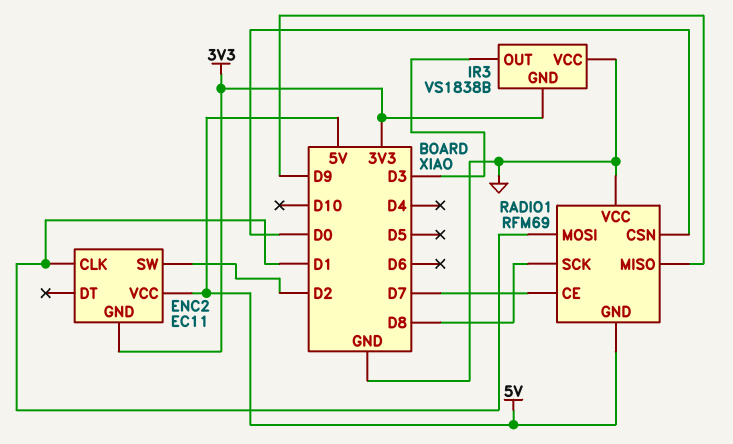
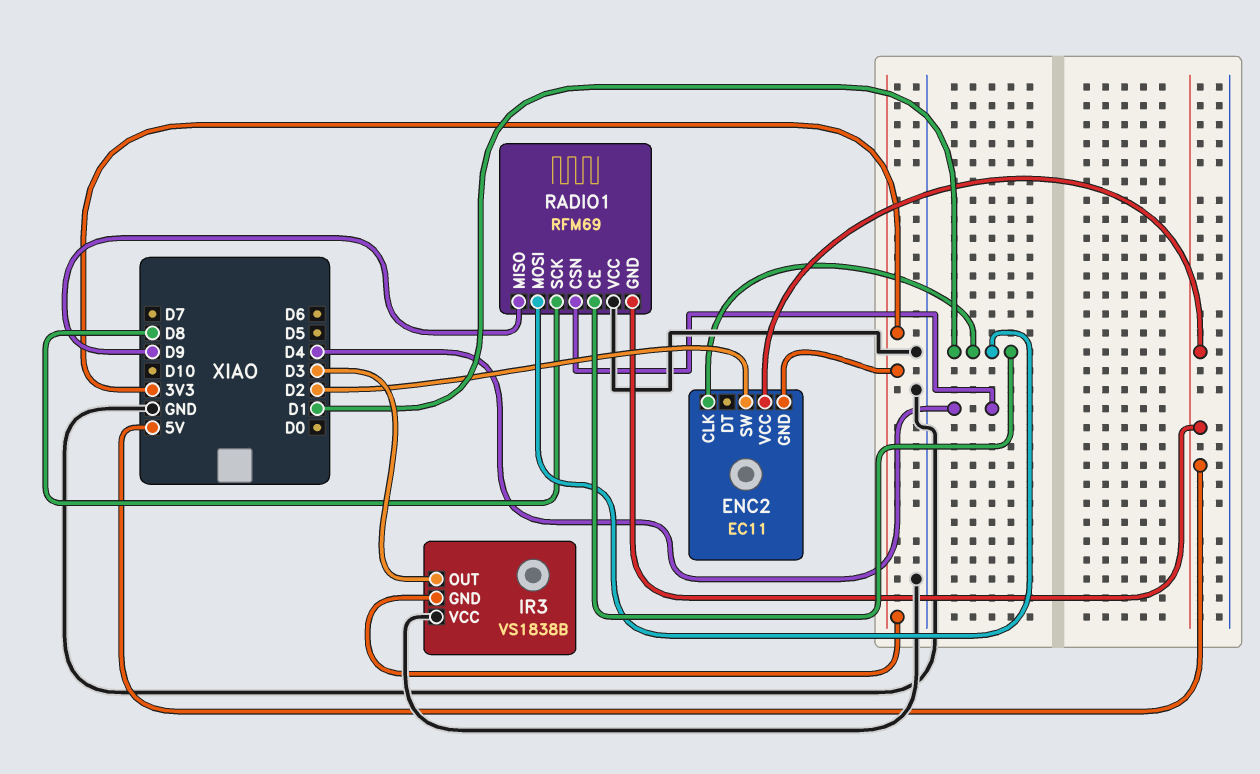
RADIO1 pin CE: D7 -> D1
RADIO1 pin CSN: D0 -> D4

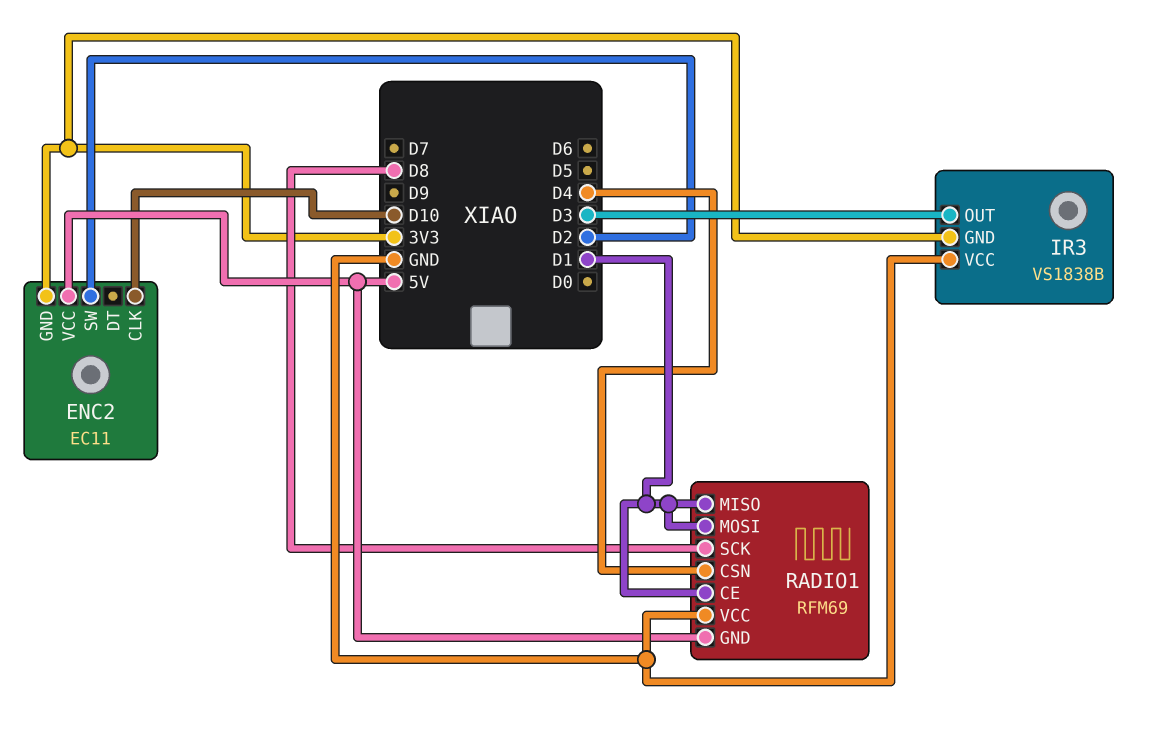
ENC2 pin CLK: D1 -> D10
RADIO1 pin MISO: D9 -> D1

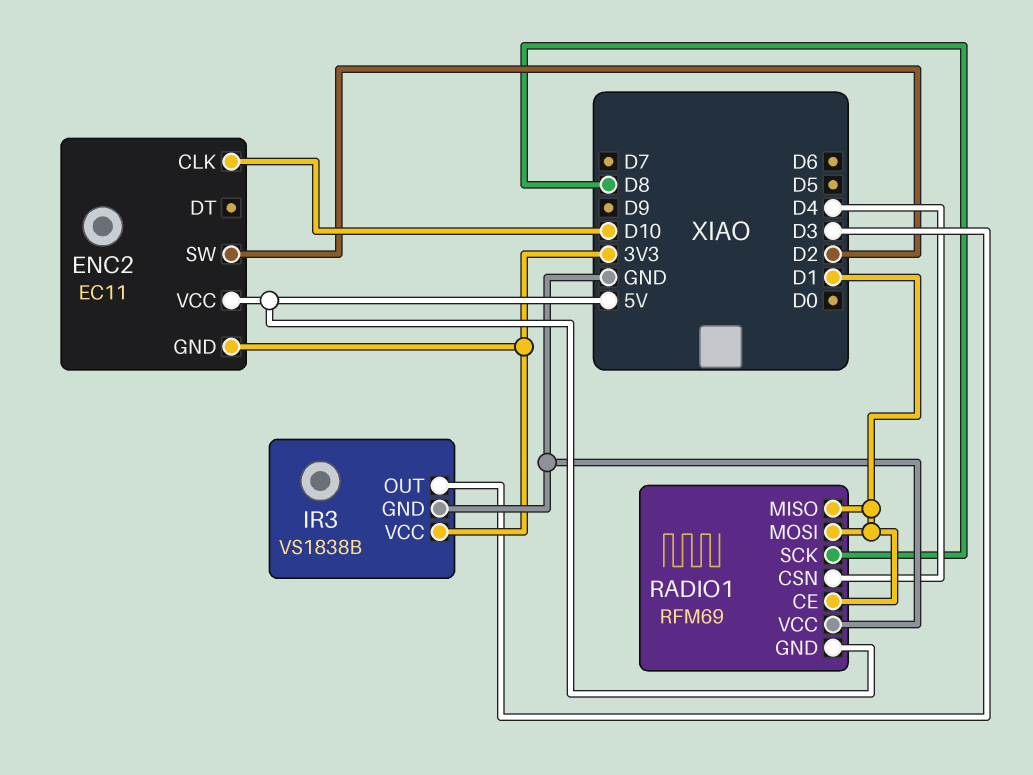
IR3 pin GND: 3V3 -> GND
IR3 pin VCC: GND -> 3V3

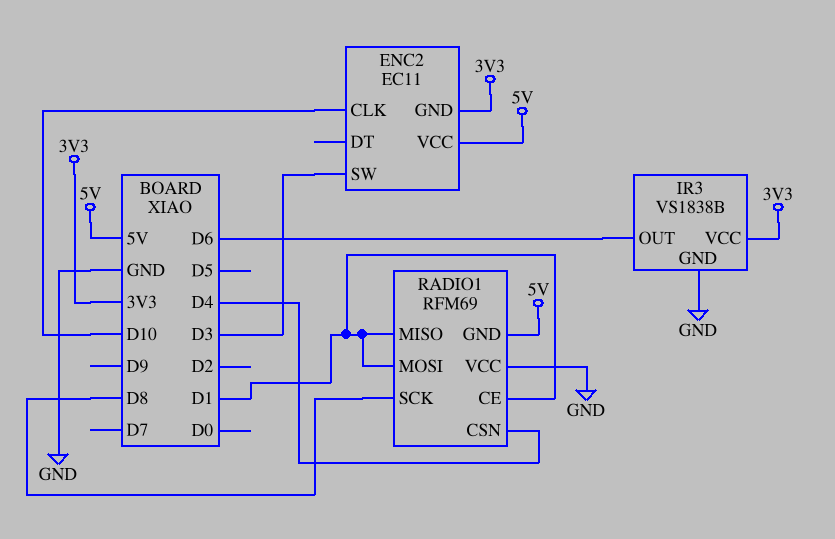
ENC2 pin SW: D2 -> D3
IR3 pin OUT: D3 -> D6

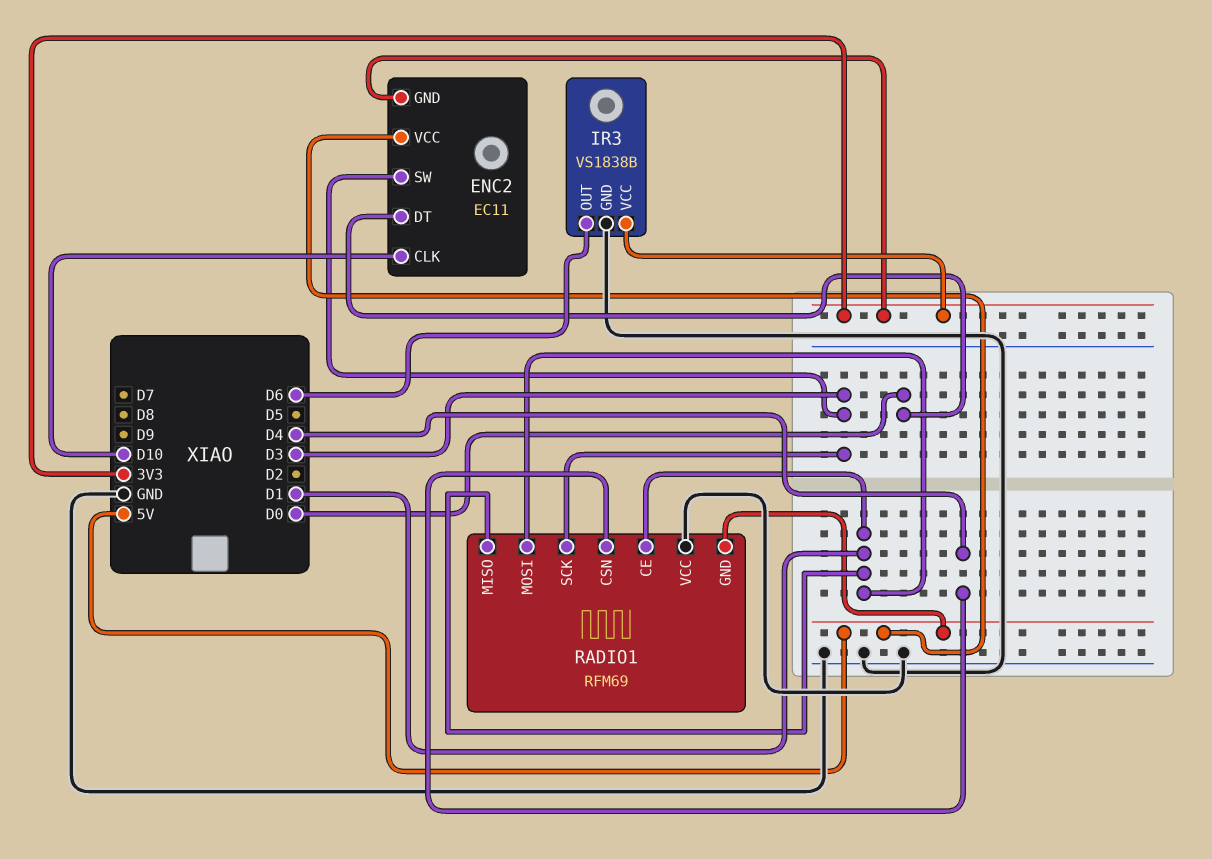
ENC2 pin DT: none -> D0
RADIO1 pin SCK: D8 -> D3

